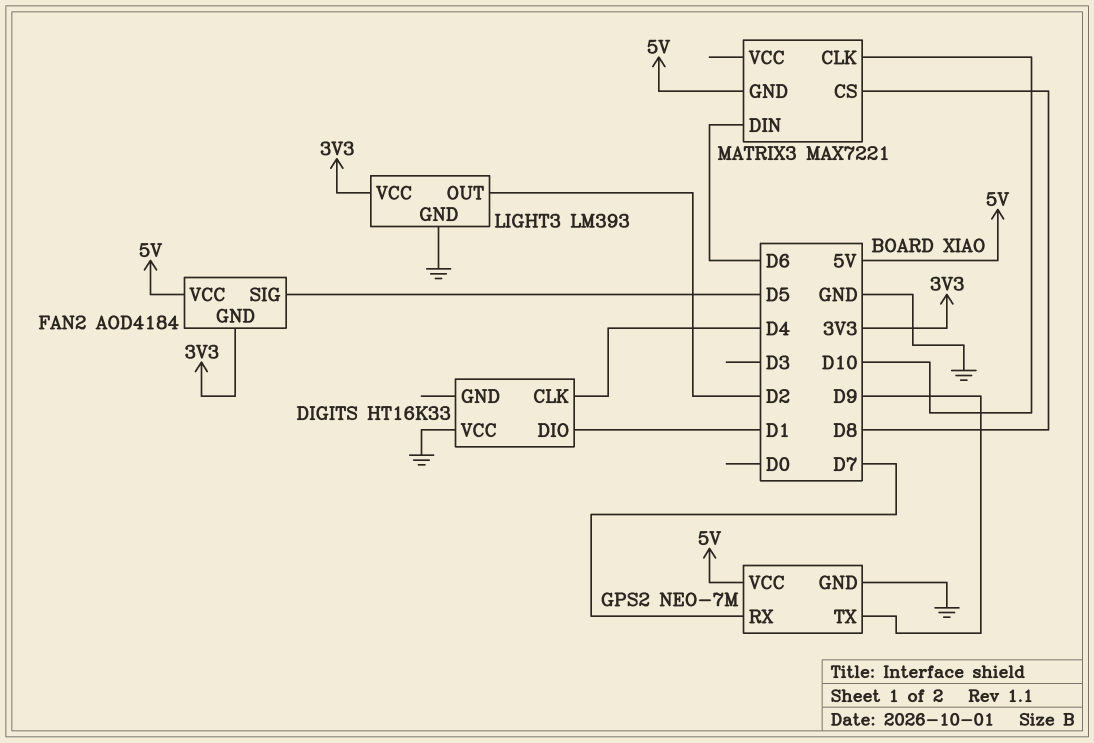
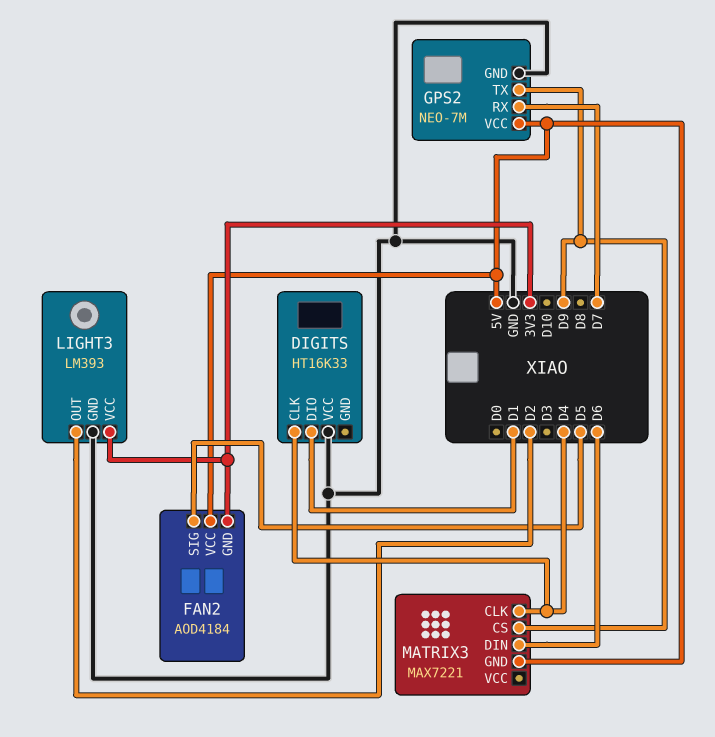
MATRIX3 pin CLK: D10 -> D4
MATRIX3 pin CS: D8 -> D9

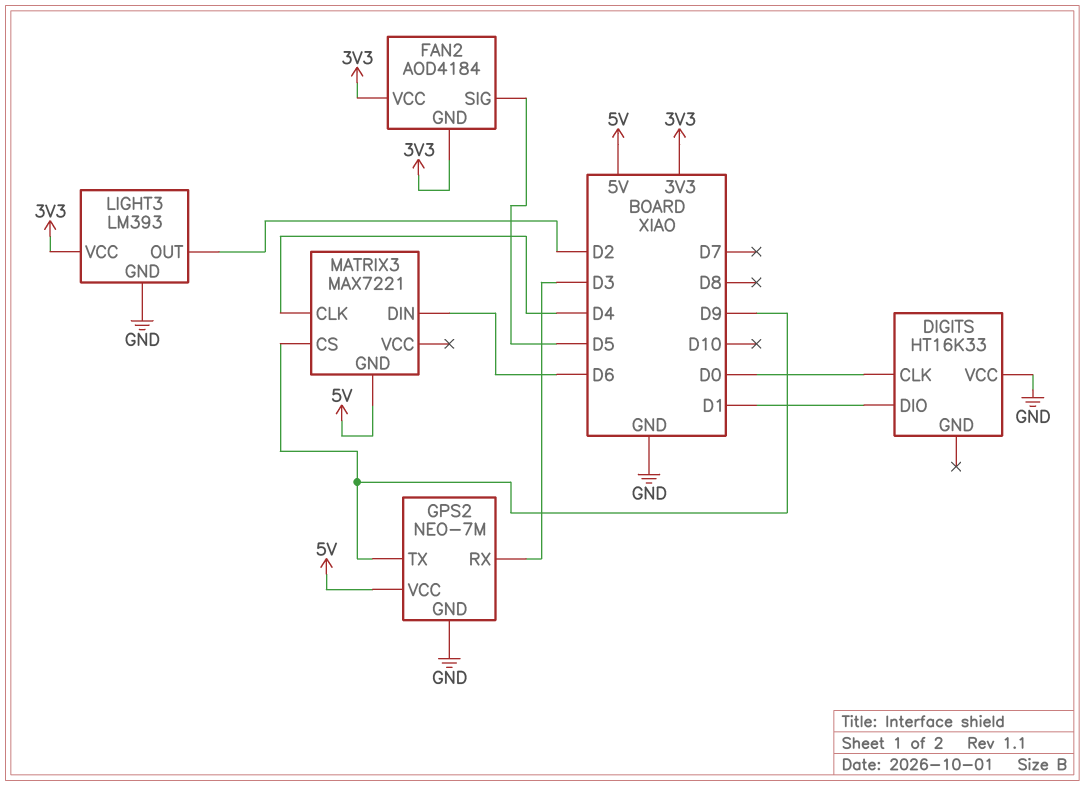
DIGITS pin CLK: D4 -> D0
FAN2 pin VCC: 5V -> 3V3
GPS2 pin RX: D7 -> D3

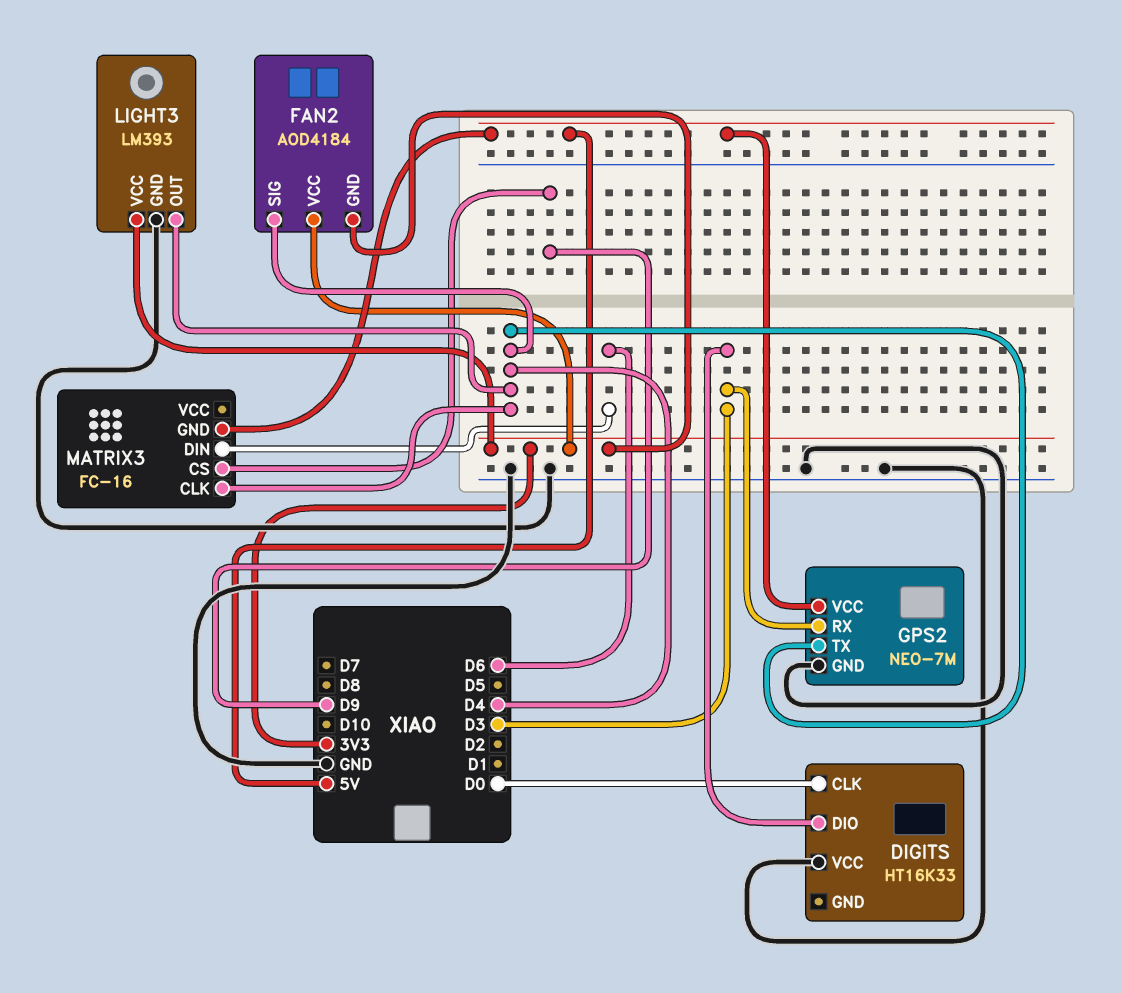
DIGITS pin DIO: D1 -> D3
FAN2 pin SIG: D5 -> D4
GPS2 pin TX: D9 -> D4
LIGHT3 pin OUT: D2 -> D4
MATRIX3: MAX7221 -> FC-16

